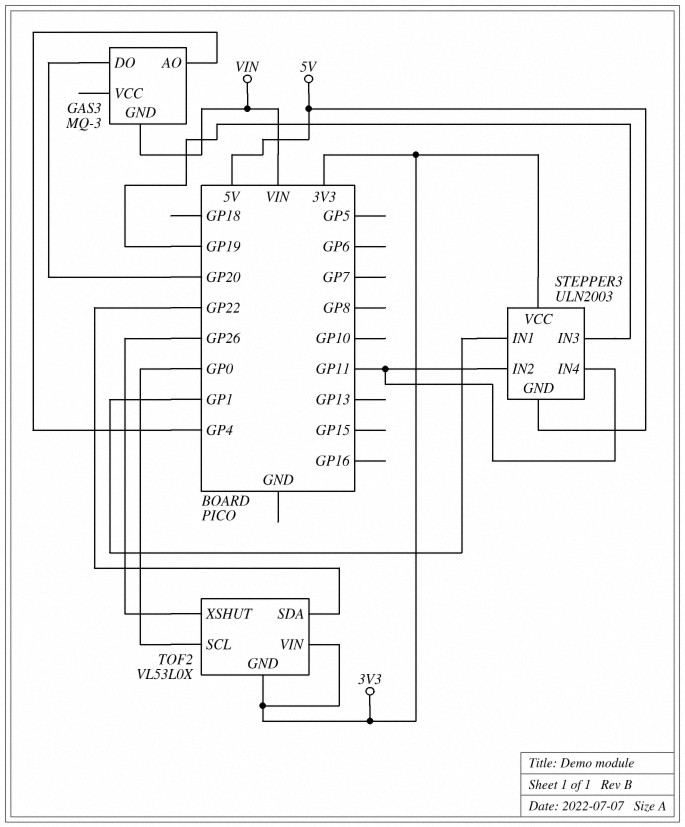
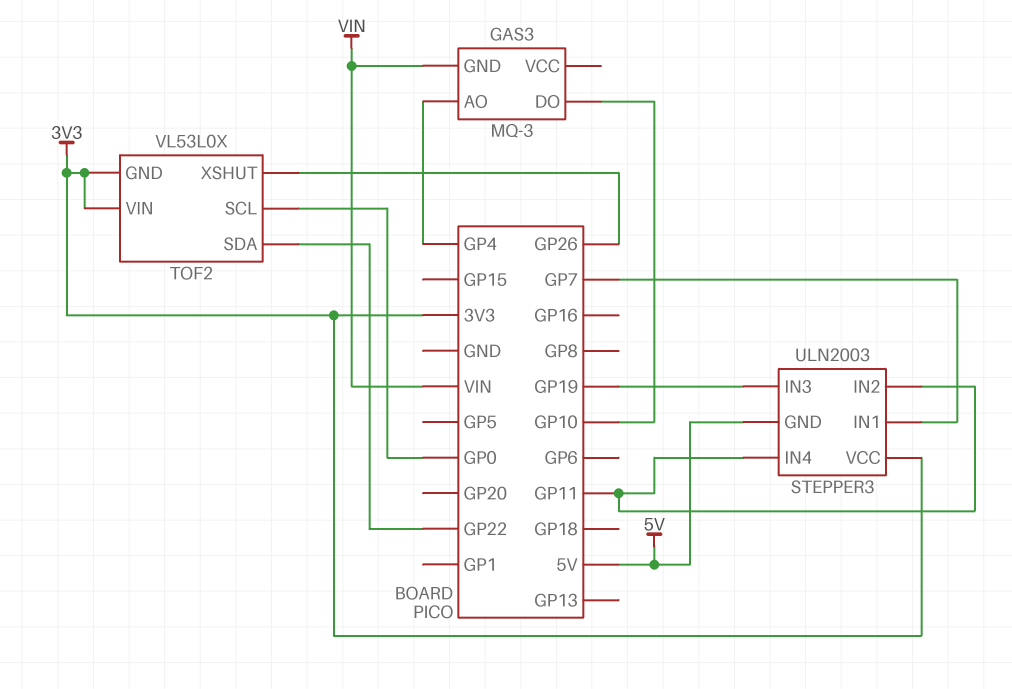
GAS3 pin DO: GP20 -> GP10
STEPPER3 pin IN1: GP1 -> GP7

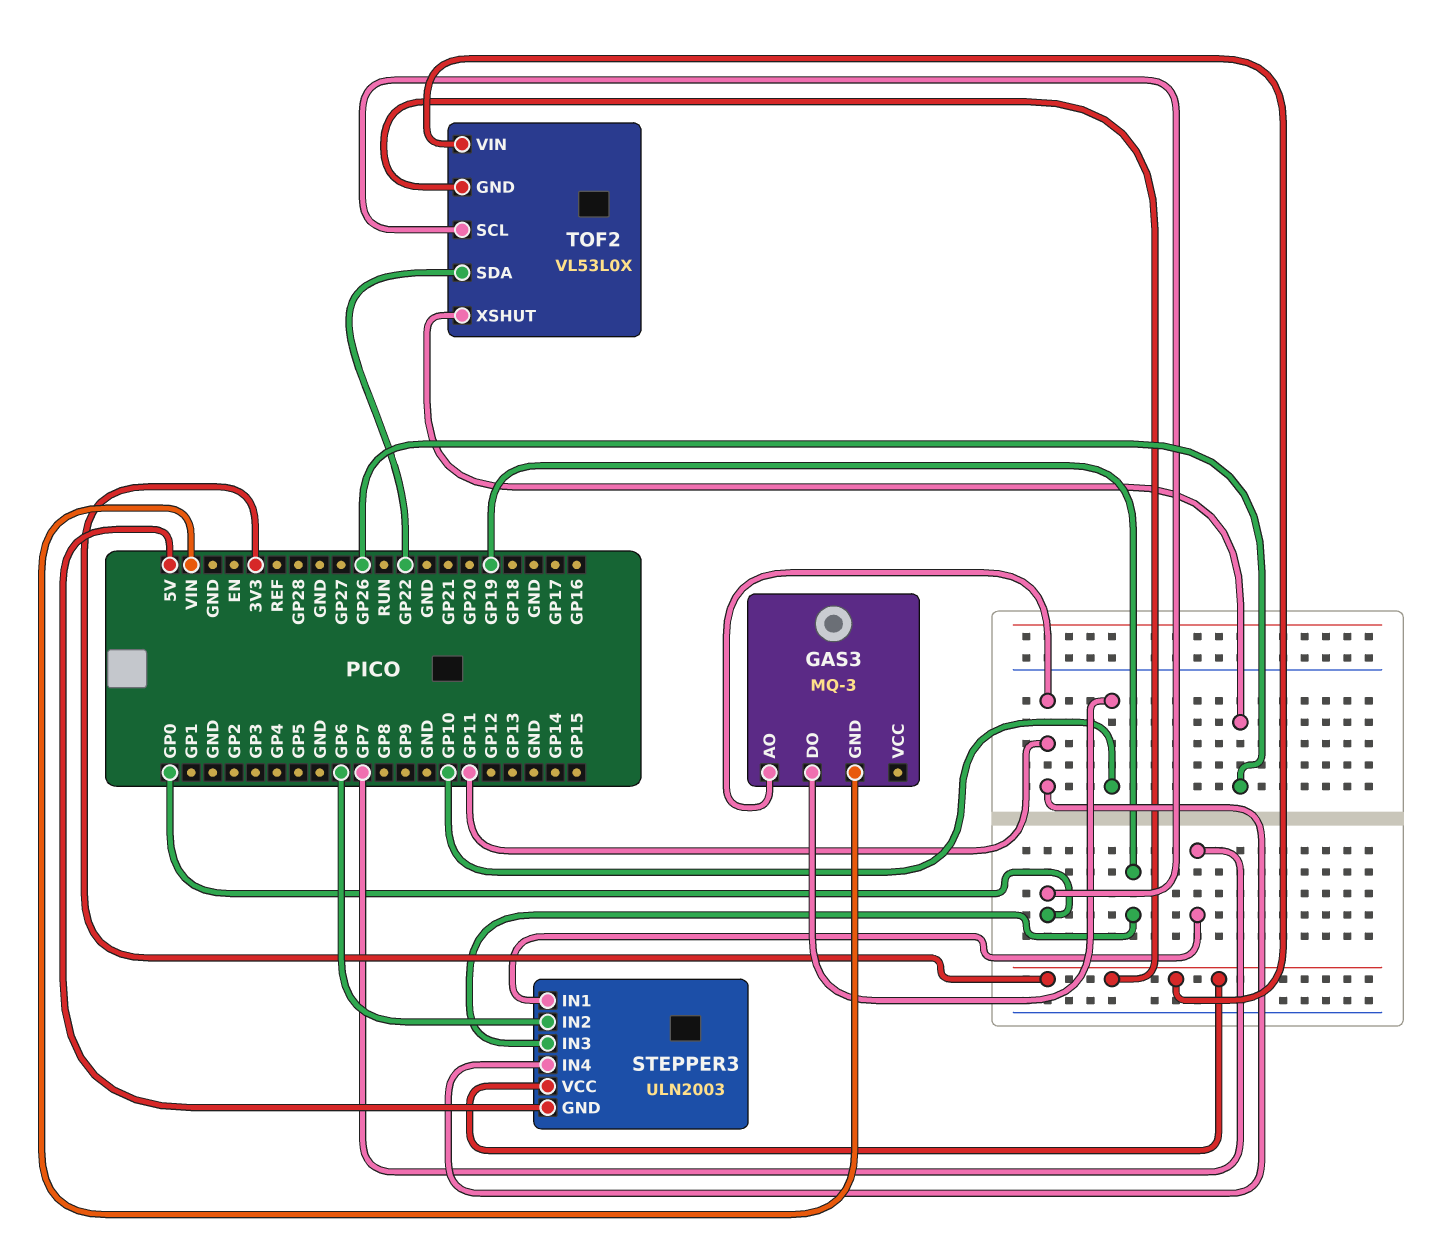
GAS3 pin AO: GP4 -> GP11
STEPPER3 pin IN2: GP11 -> GP6

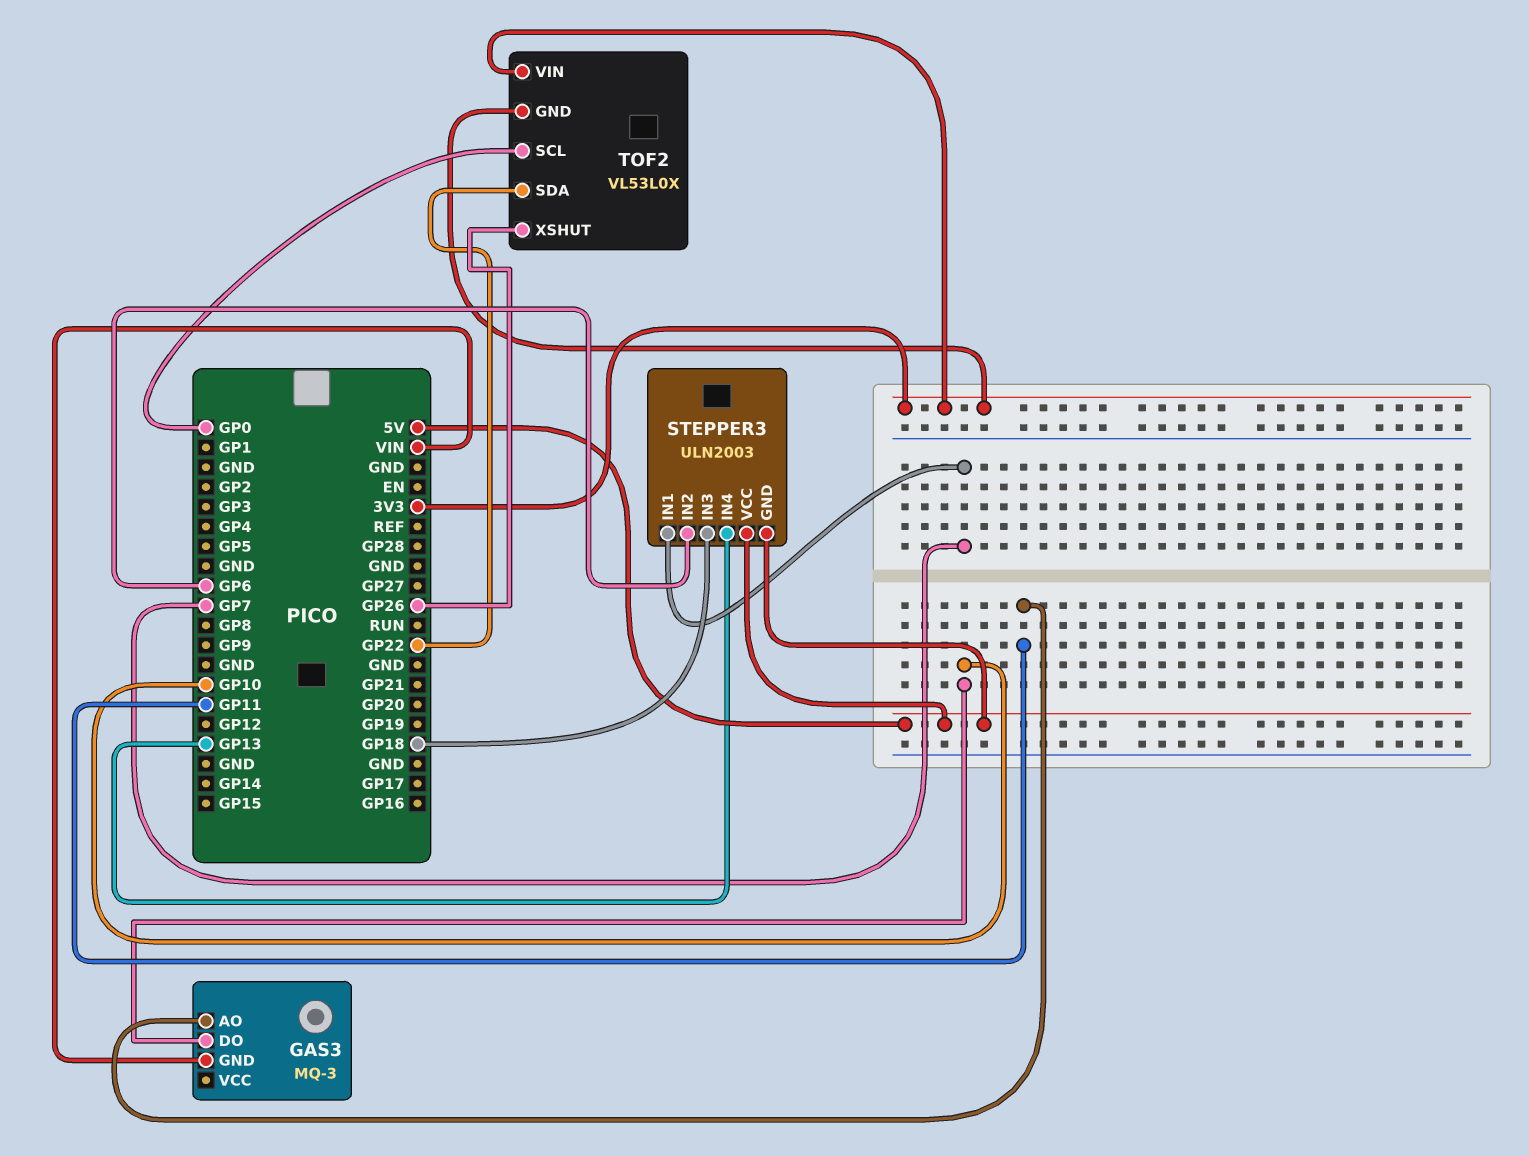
STEPPER3 pin IN3: GP19 -> GP18
STEPPER3 pin IN4: GP11 -> GP13
STEPPER3 pin VCC: 3V3 -> 5V

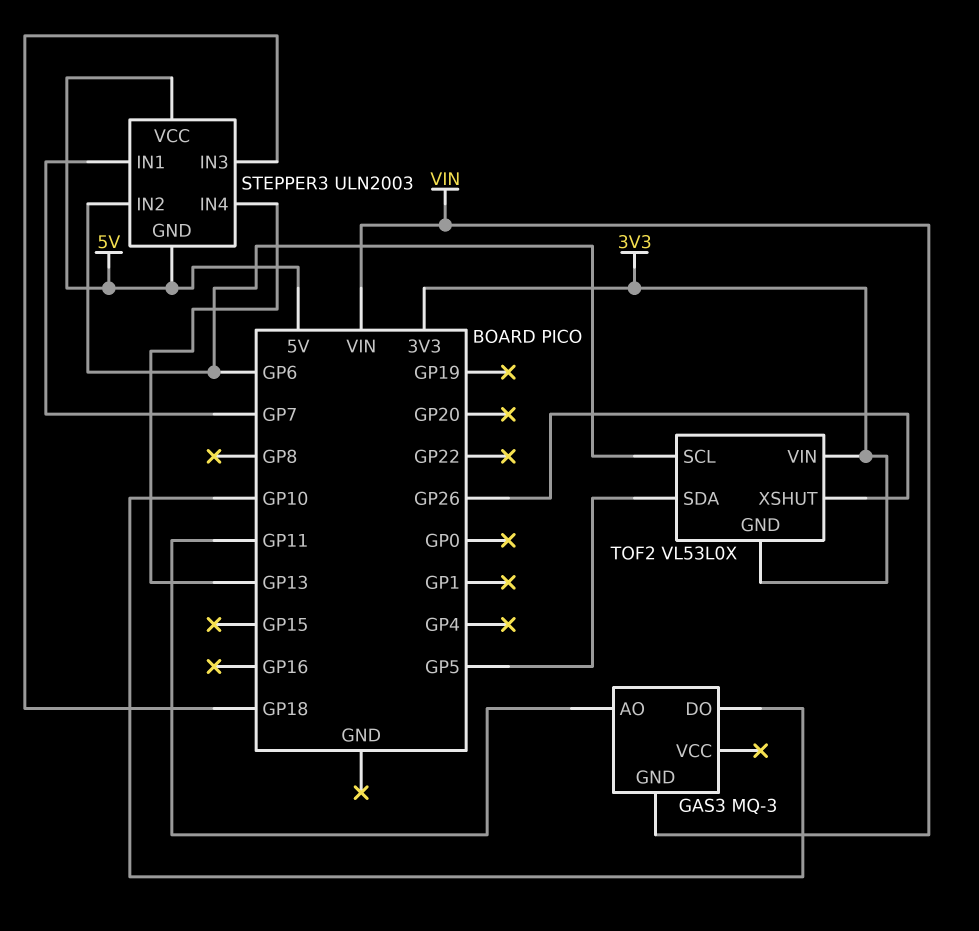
TOF2 pin SCL: GP0 -> GP6
TOF2 pin SDA: GP22 -> GP5

